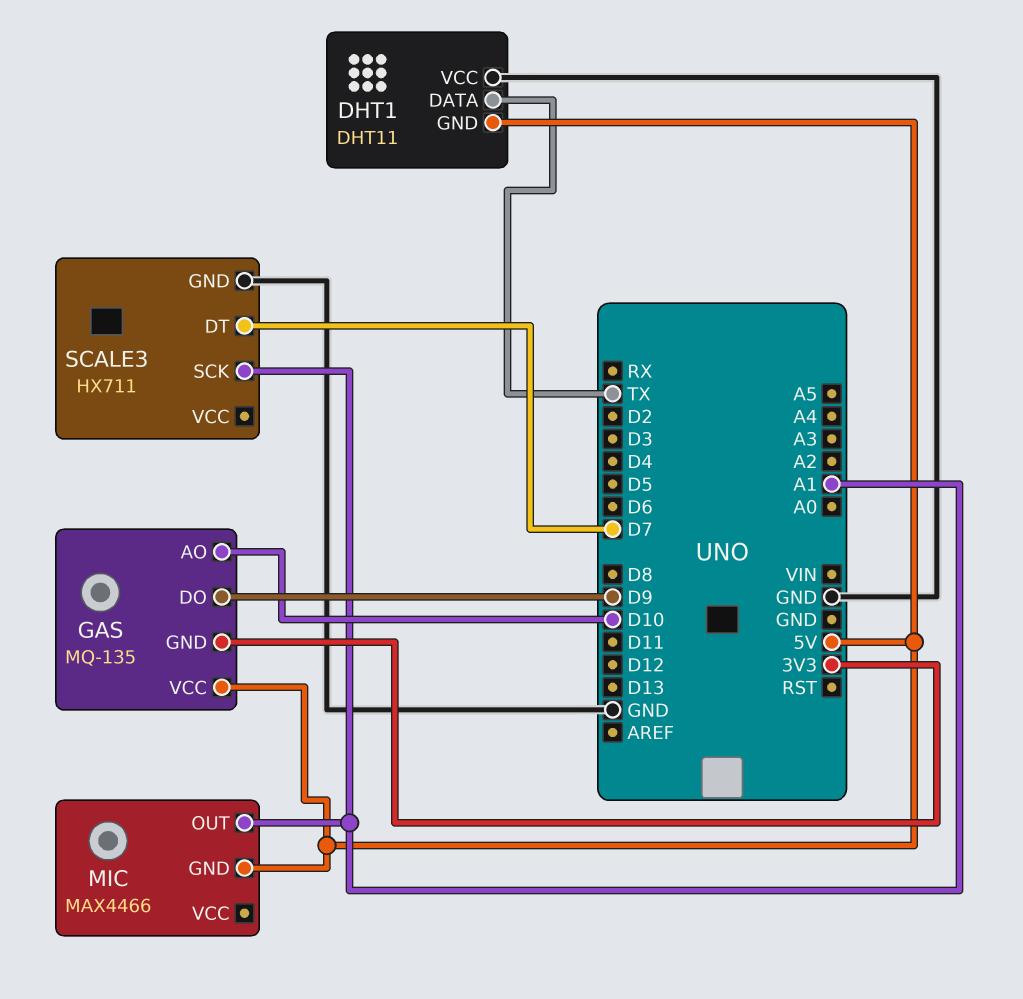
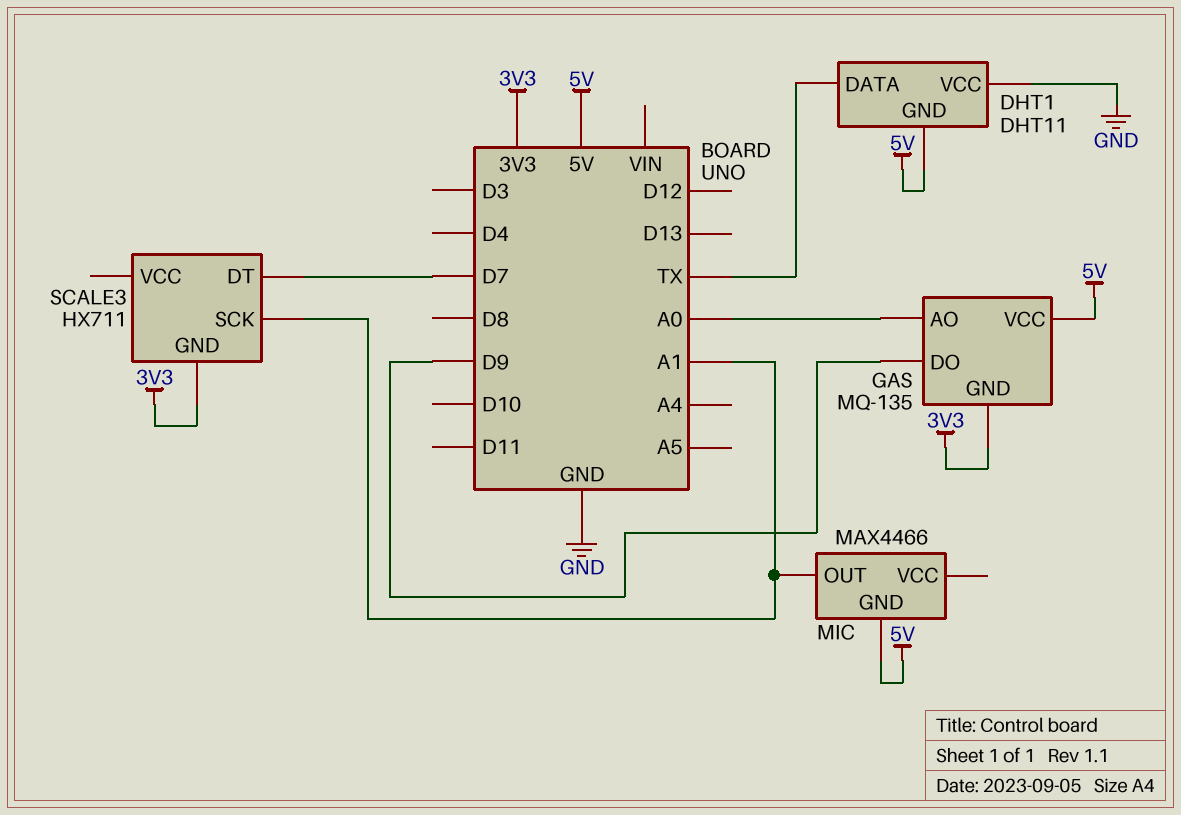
GAS pin AO: D10 -> A0
SCALE3 pin GND: GND -> 3V3

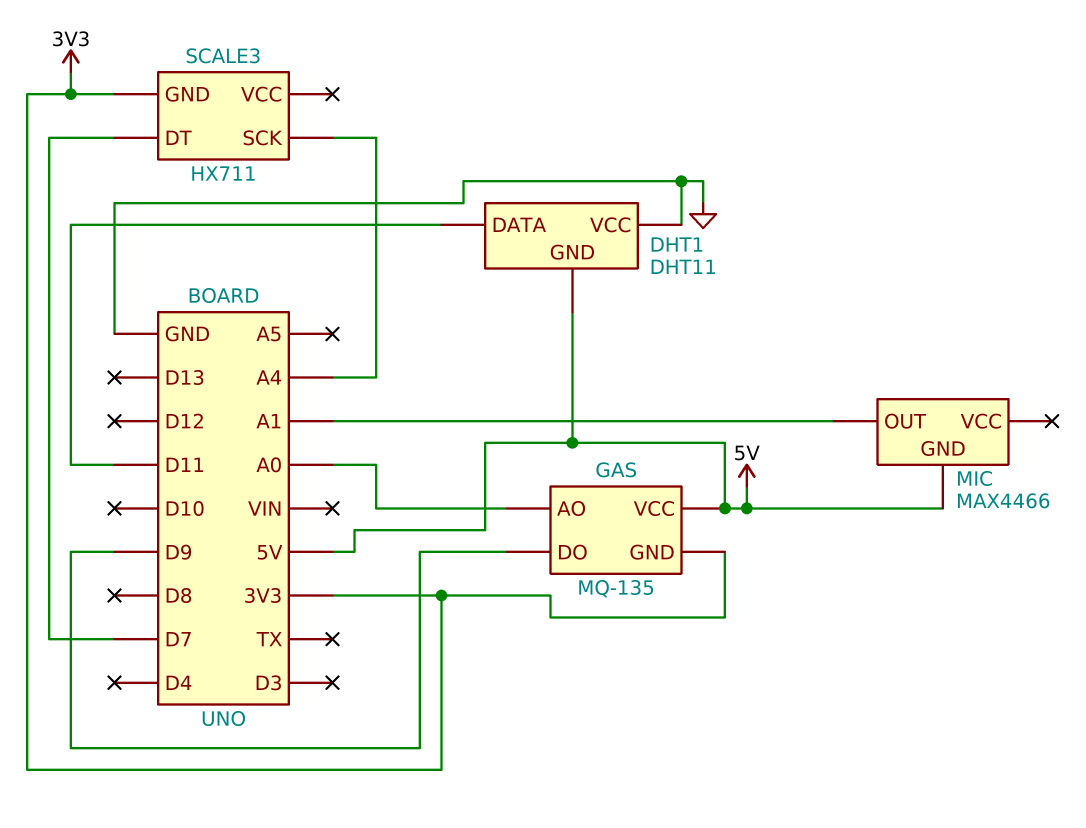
DHT1 pin DATA: TX -> D11
SCALE3 pin SCK: A1 -> A4

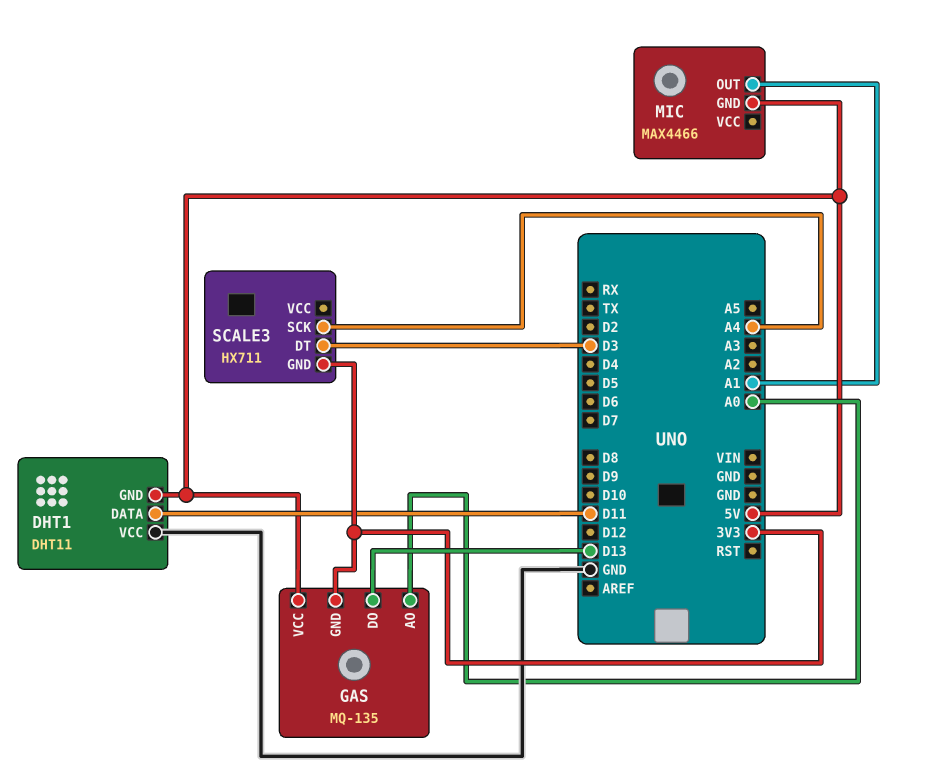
GAS pin DO: D9 -> D13
SCALE3 pin DT: D7 -> D3

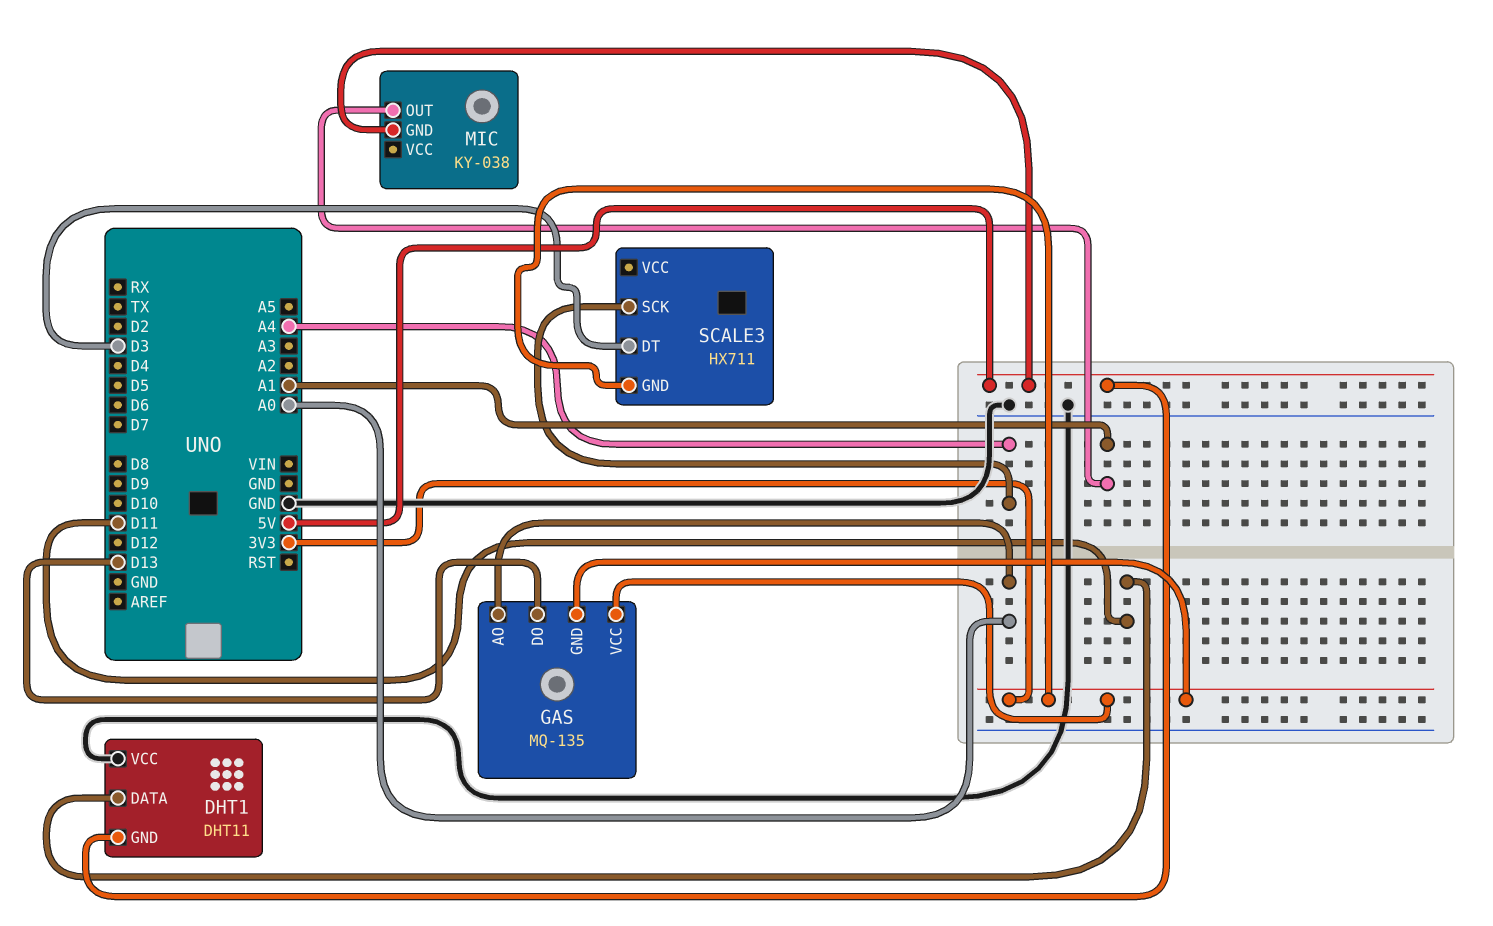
GAS pin VCC: 5V -> 3V3
MIC: MAX4466 -> KY-038

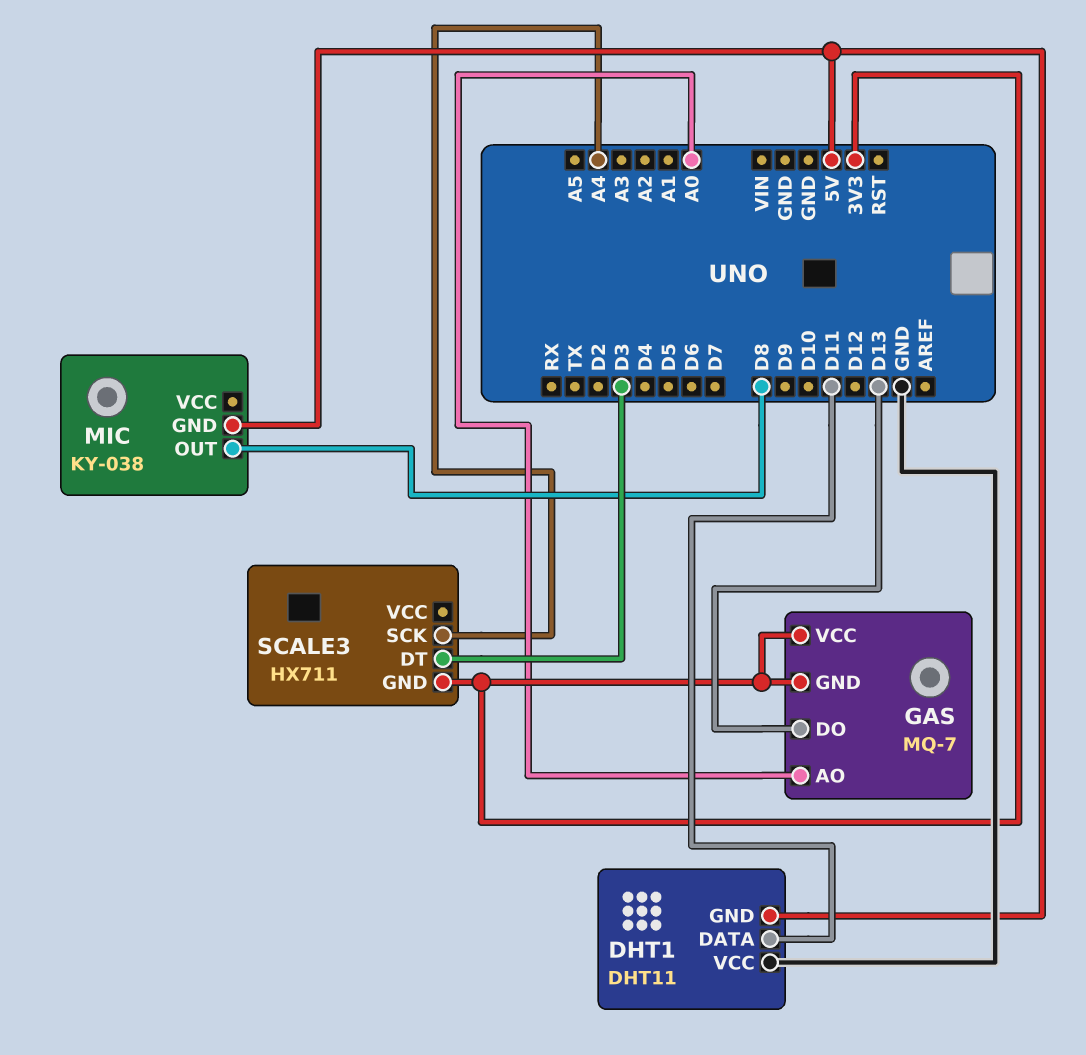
GAS: MQ-135 -> MQ-7
MIC pin OUT: A1 -> D8

